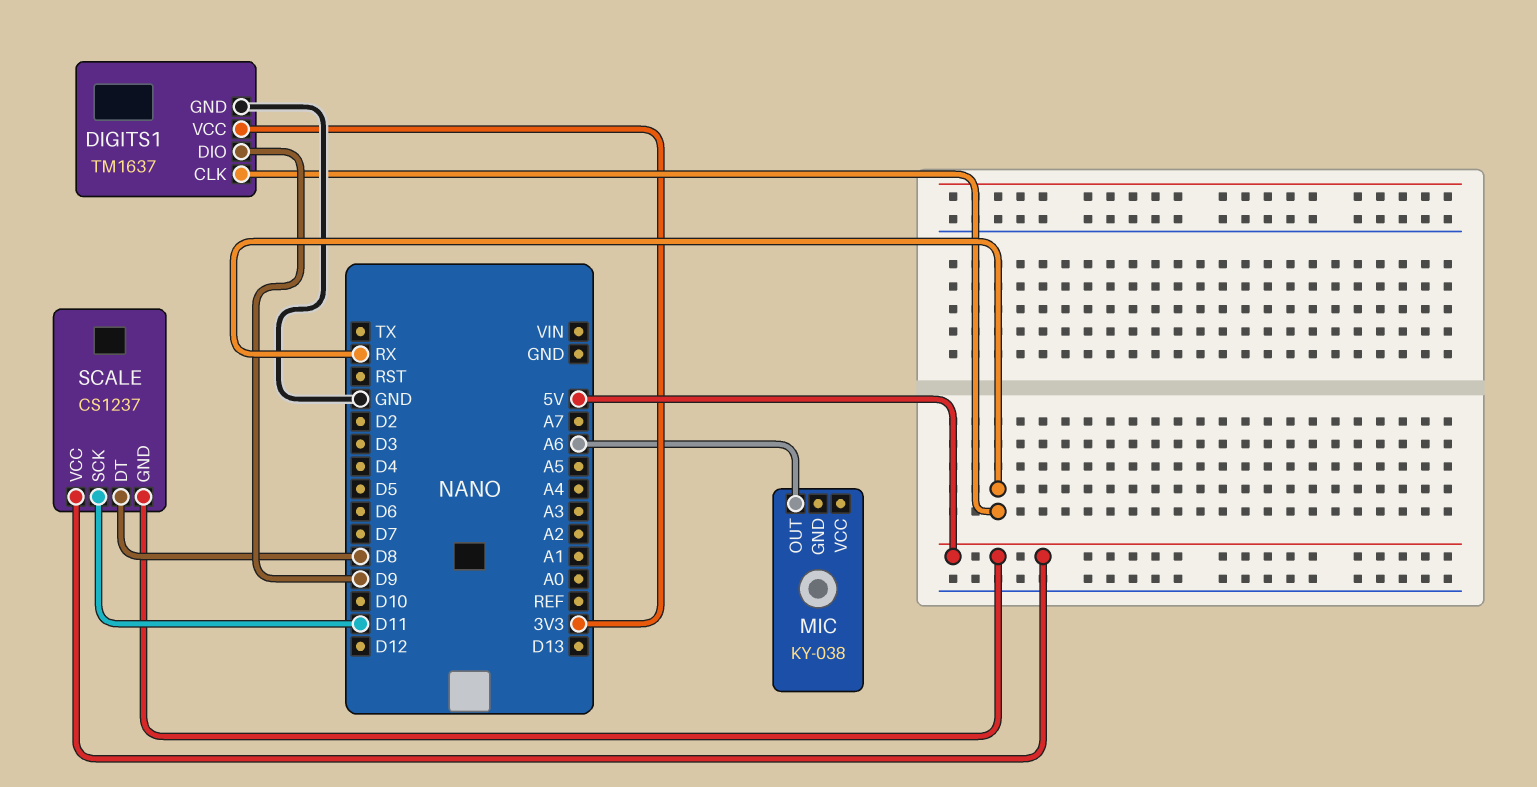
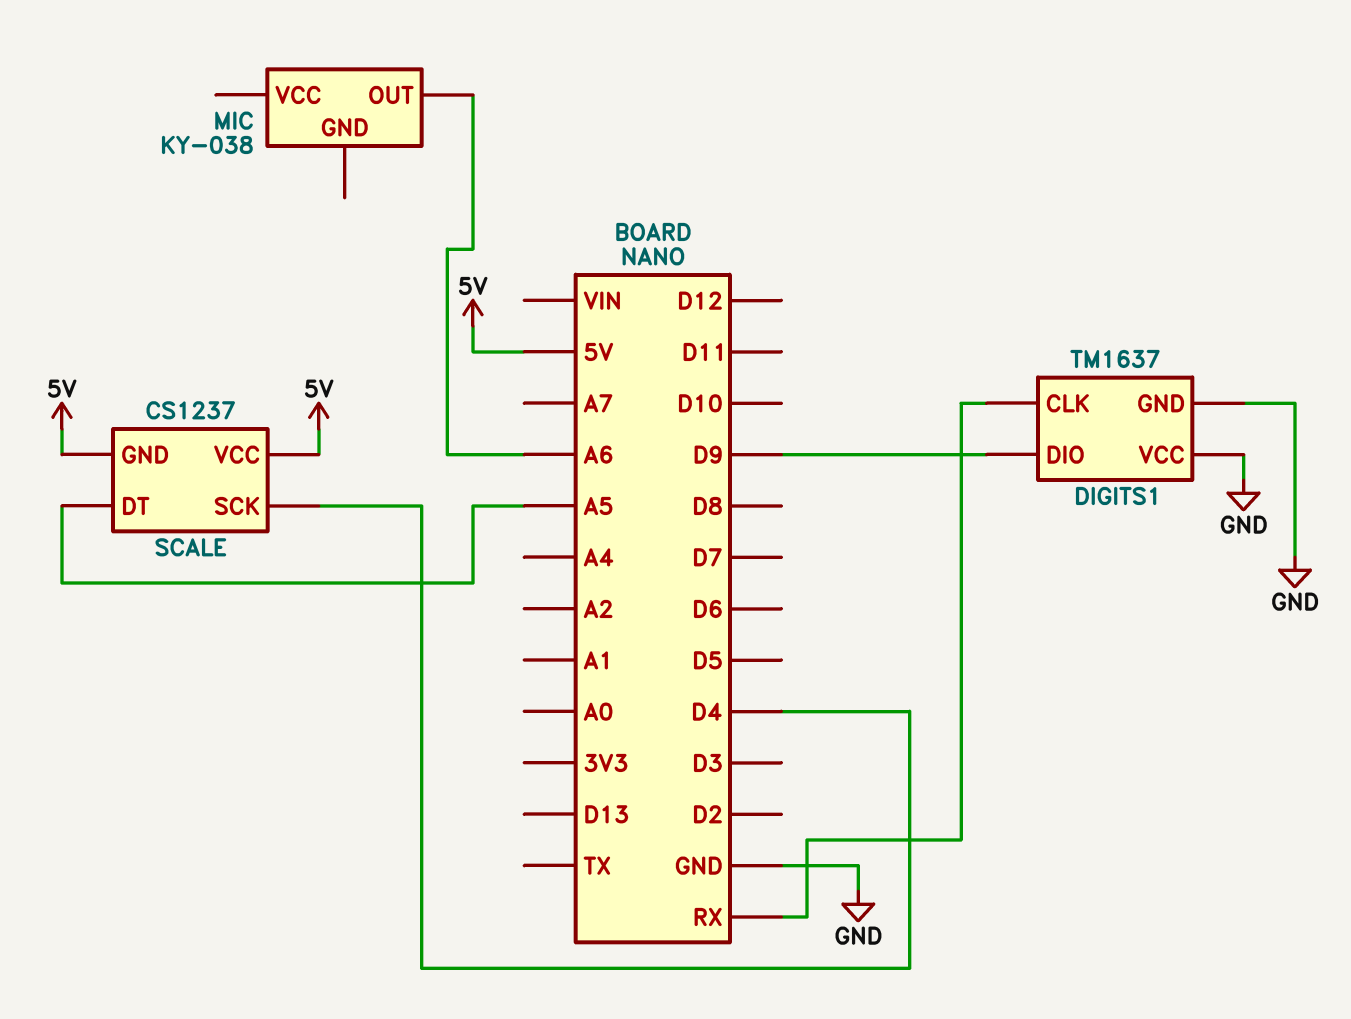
DIGITS1 pin VCC: 3V3 -> GND
SCALE pin DT: D8 -> A5
SCALE pin SCK: D11 -> D4

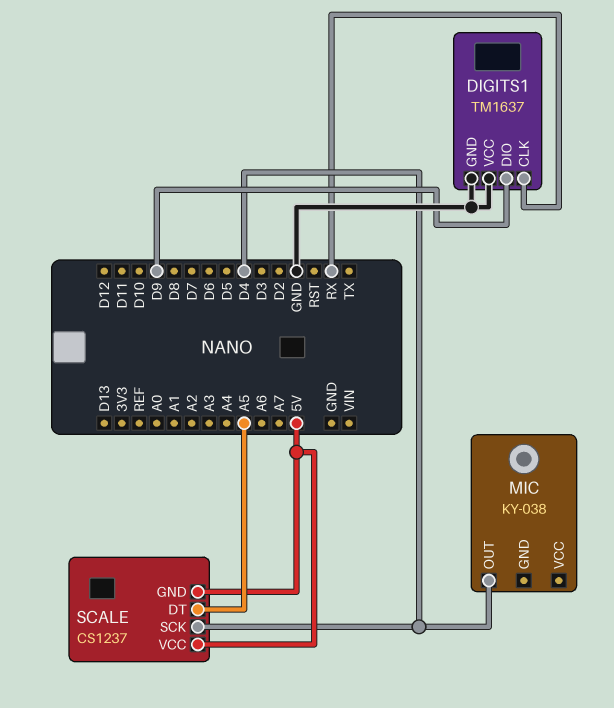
MIC pin OUT: A6 -> D4

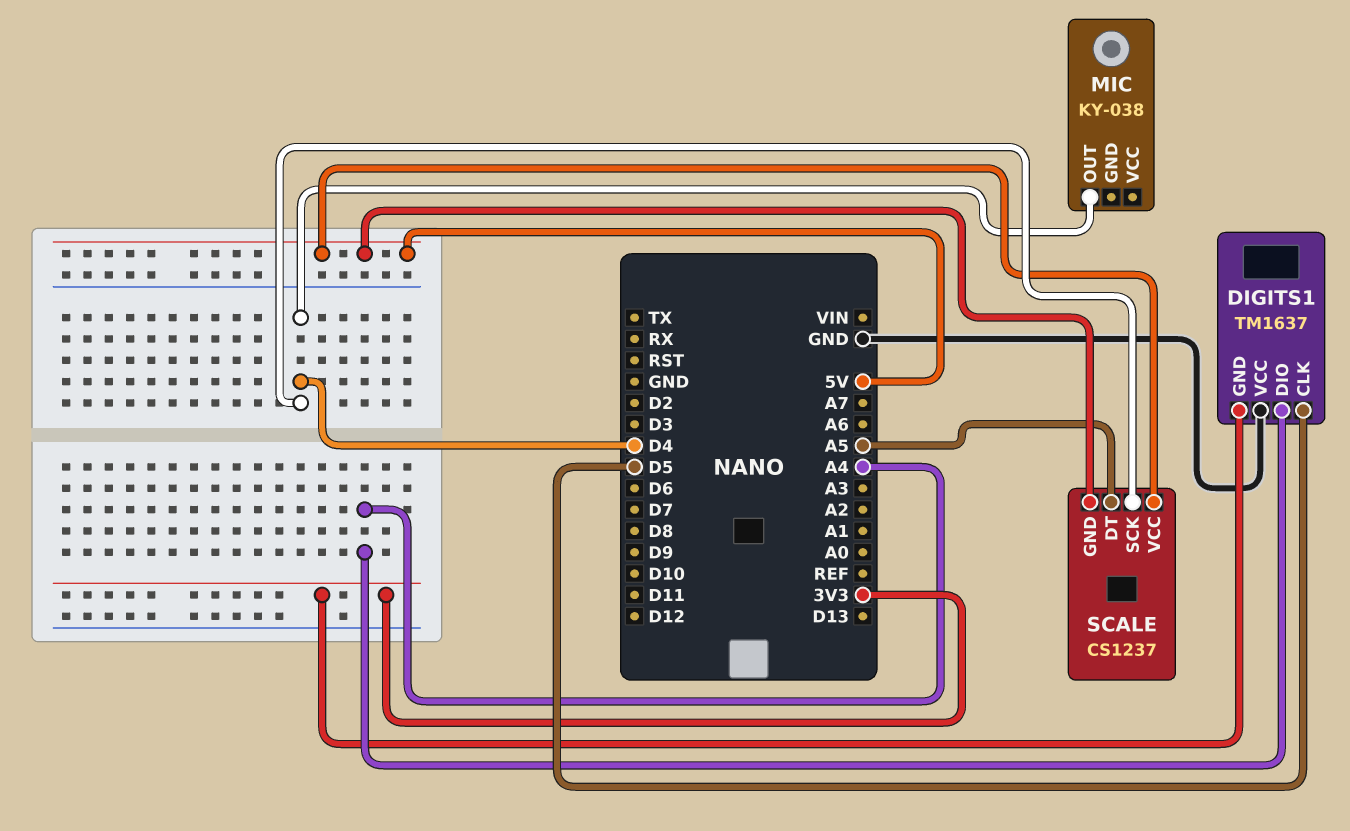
DIGITS1 pin CLK: RX -> D5
DIGITS1 pin DIO: D9 -> A4
DIGITS1 pin GND: GND -> 3V3

